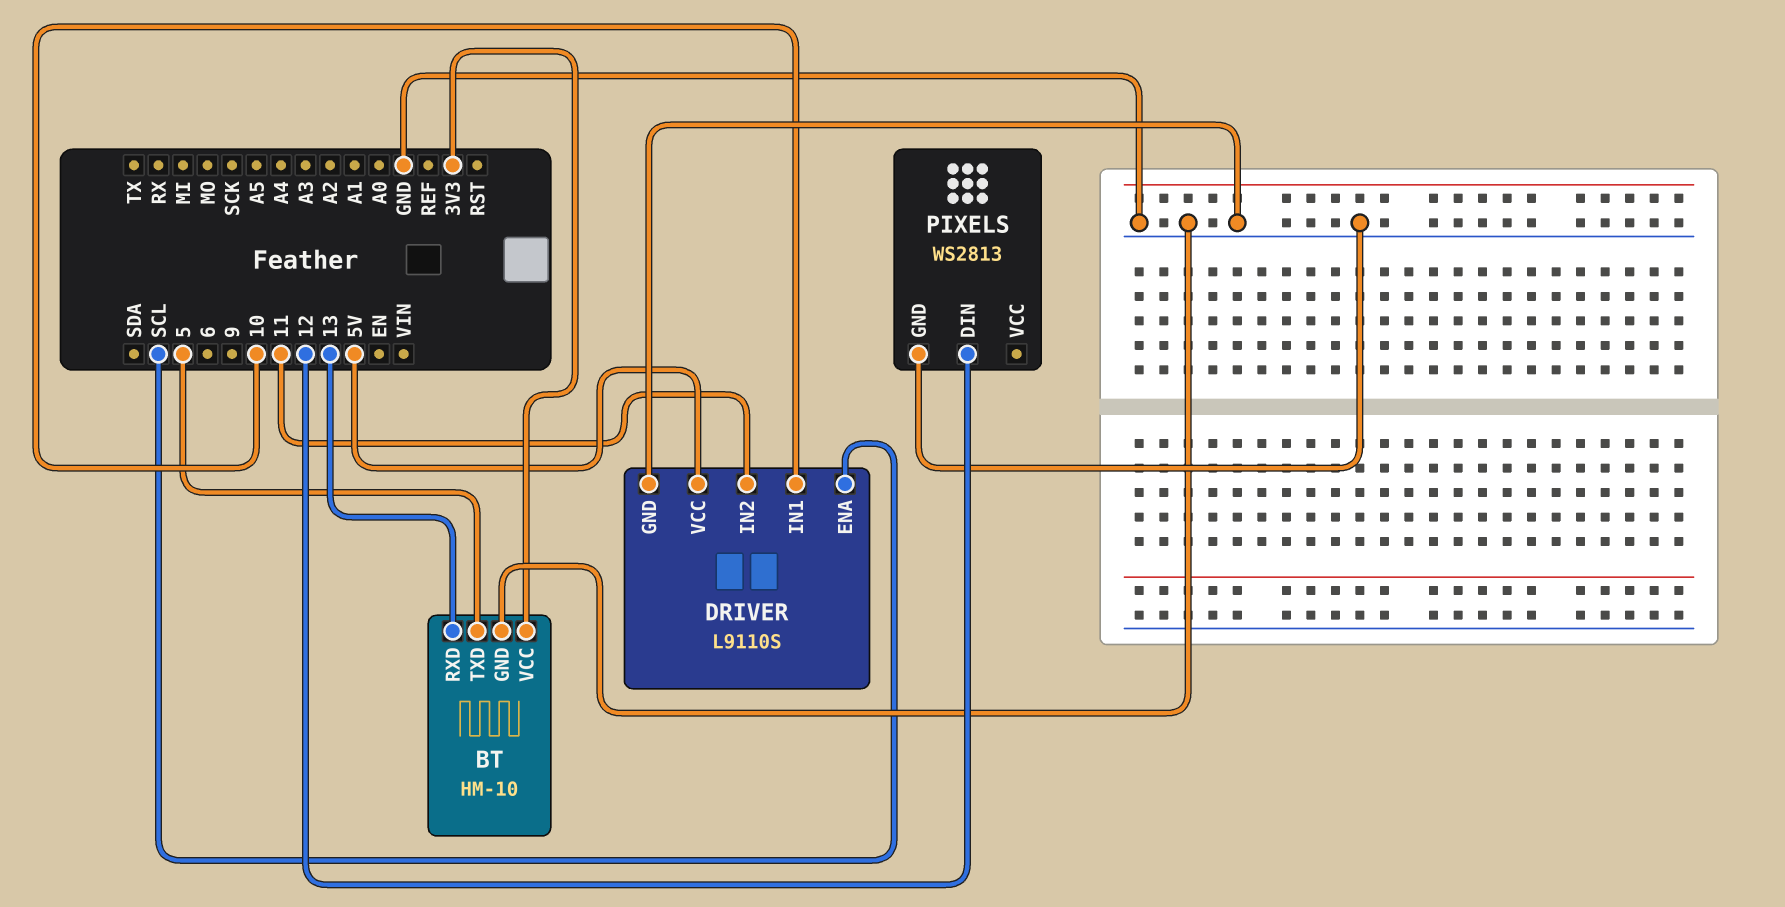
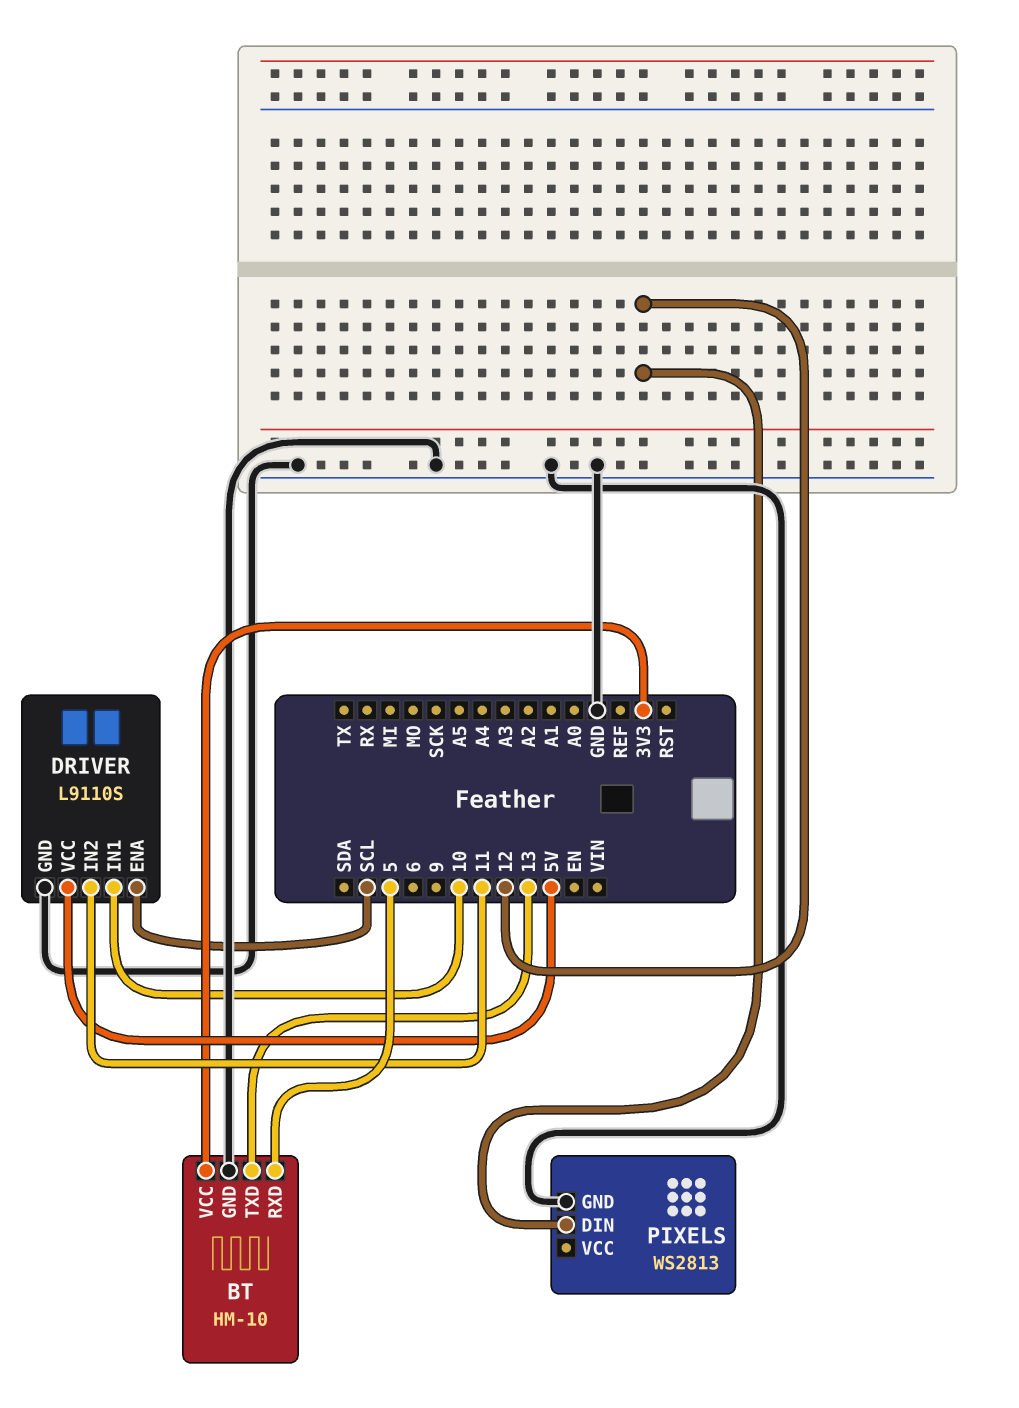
BT pin RXD: 13 -> 5
BT pin TXD: 5 -> 13

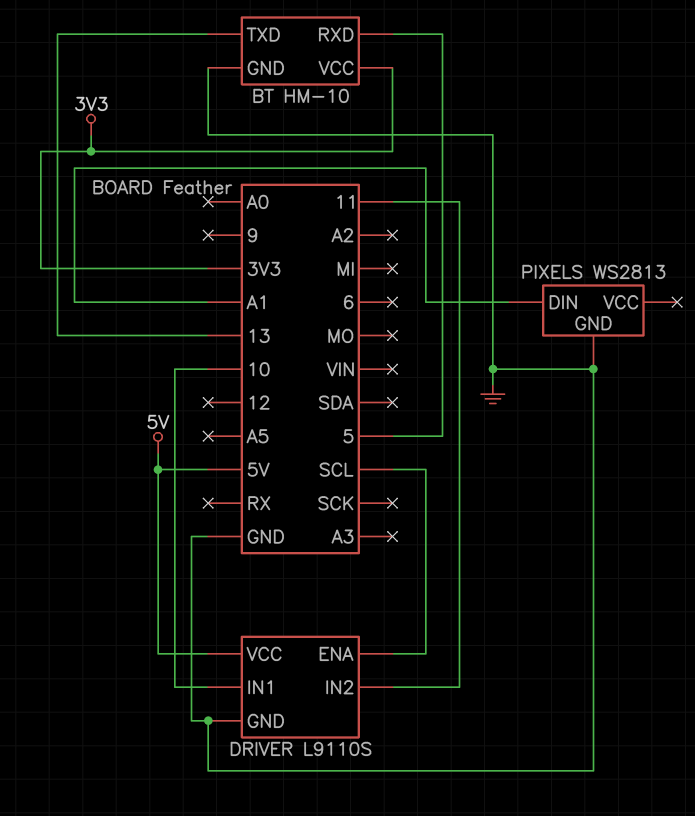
PIXELS pin DIN: 12 -> A1

